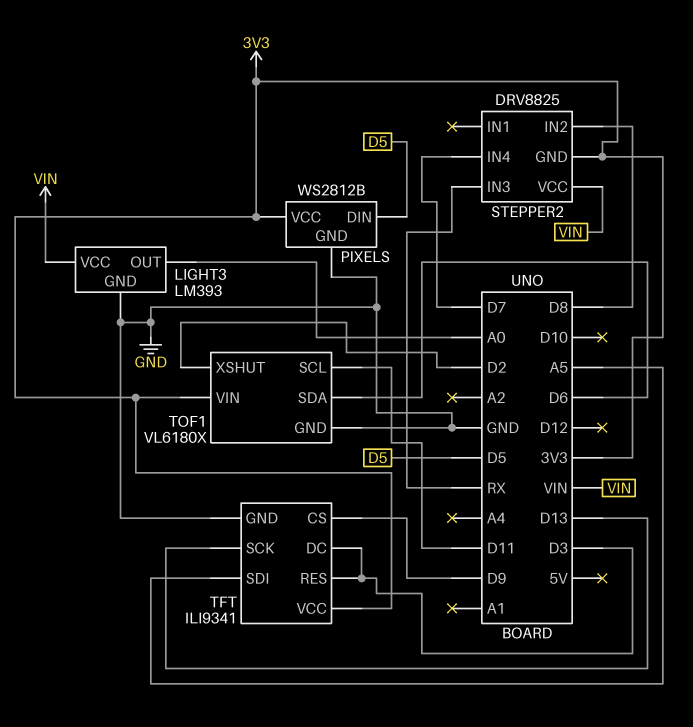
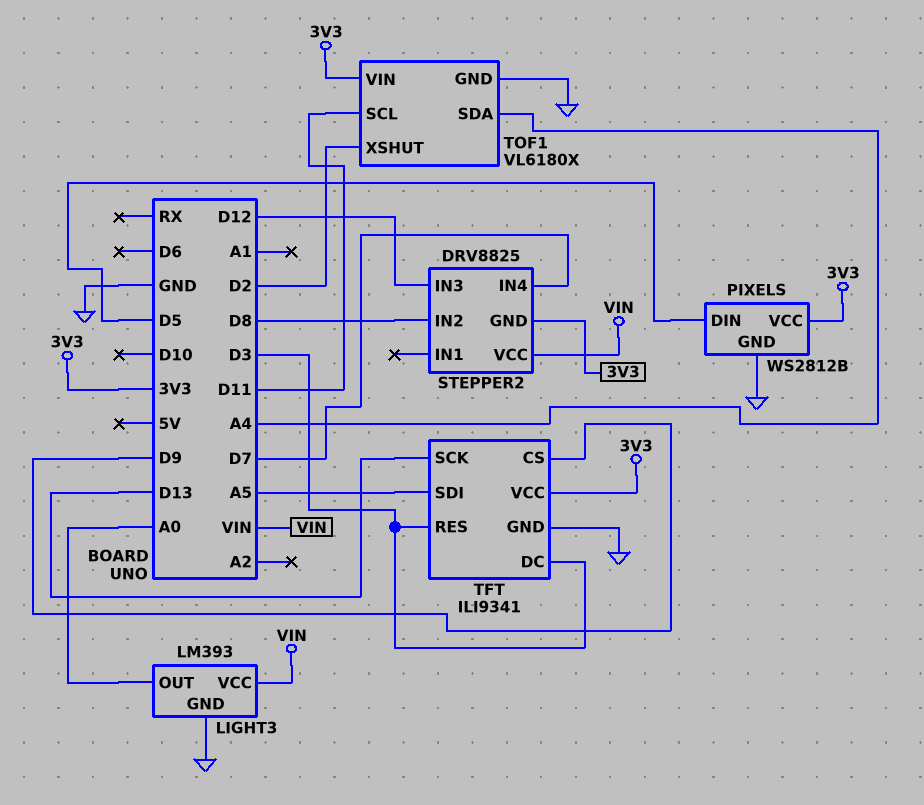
STEPPER2 pin IN3: RX -> D12
TOF1 pin SDA: D6 -> A4

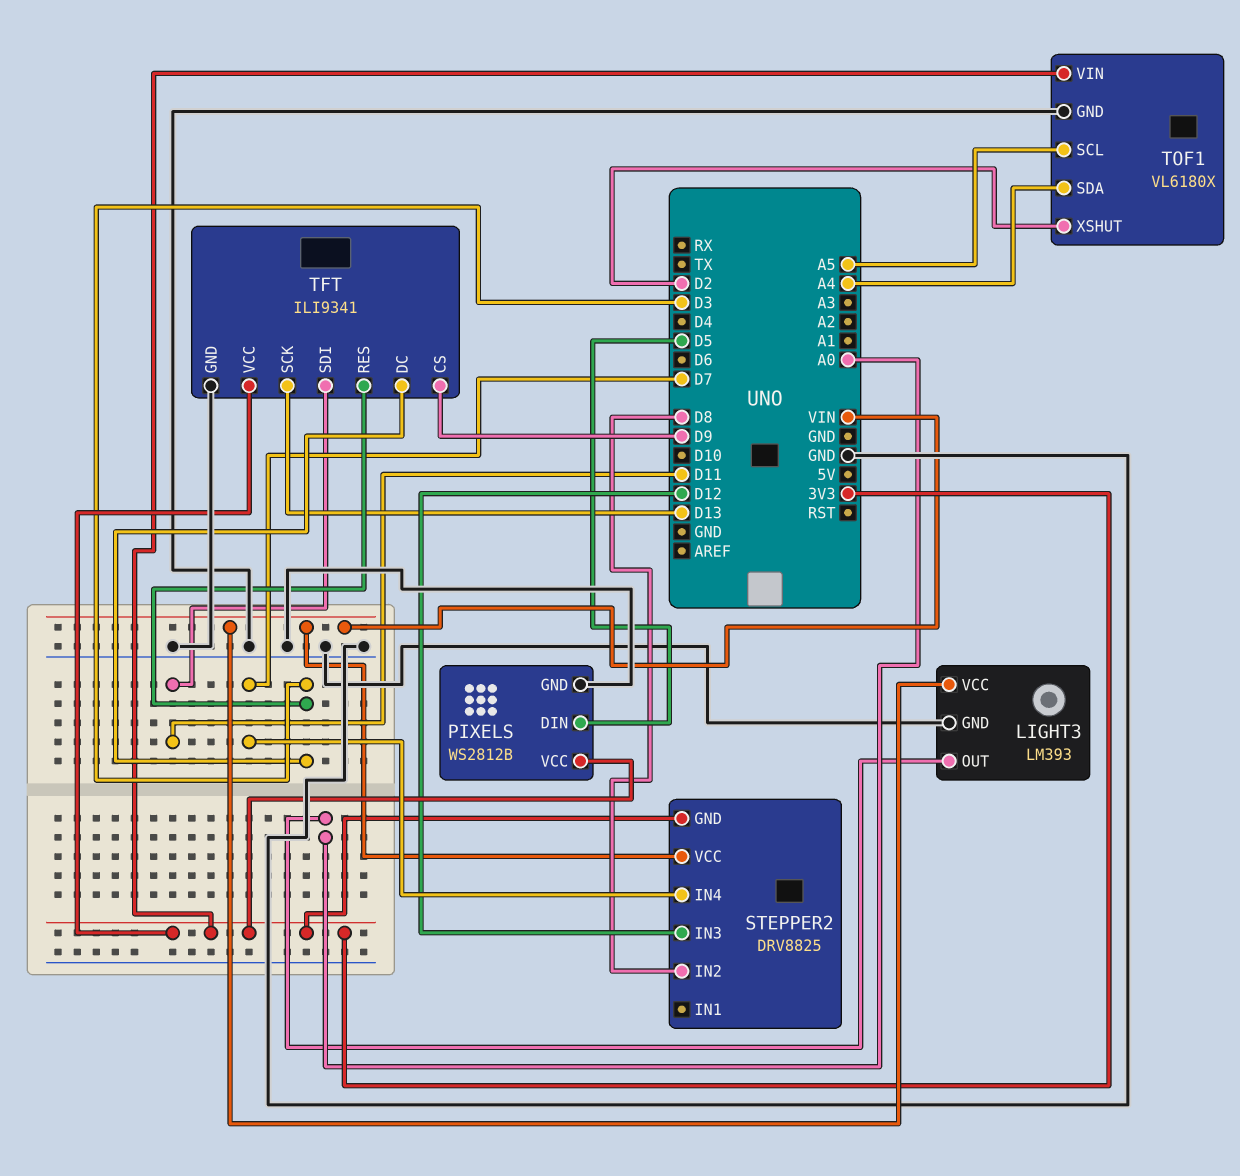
TFT pin SDI: A5 -> D11
TOF1 pin SCL: D11 -> A5

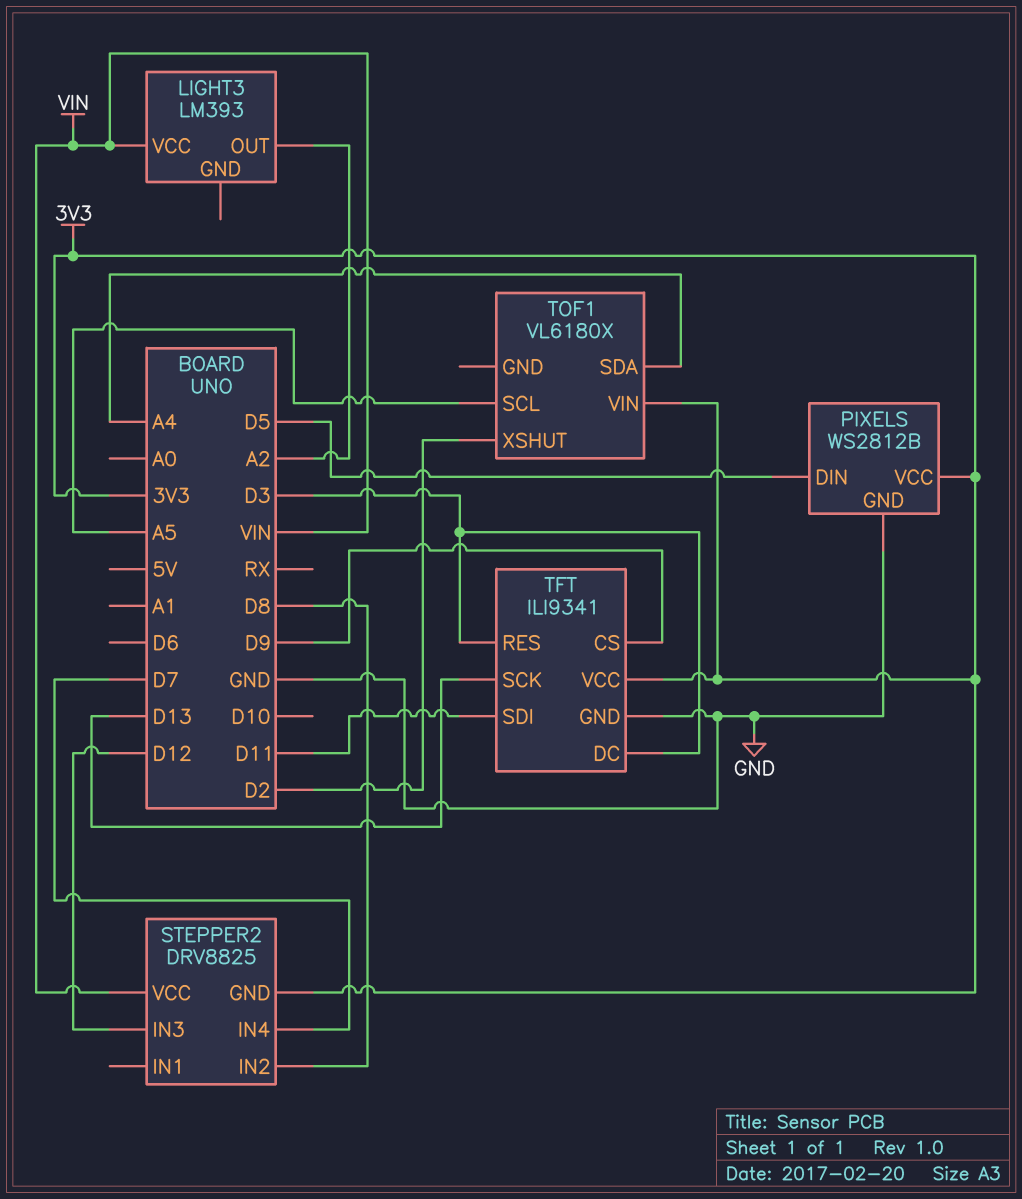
LIGHT3 pin GND: GND -> none
LIGHT3 pin OUT: A0 -> A2
TOF1 pin GND: GND -> none

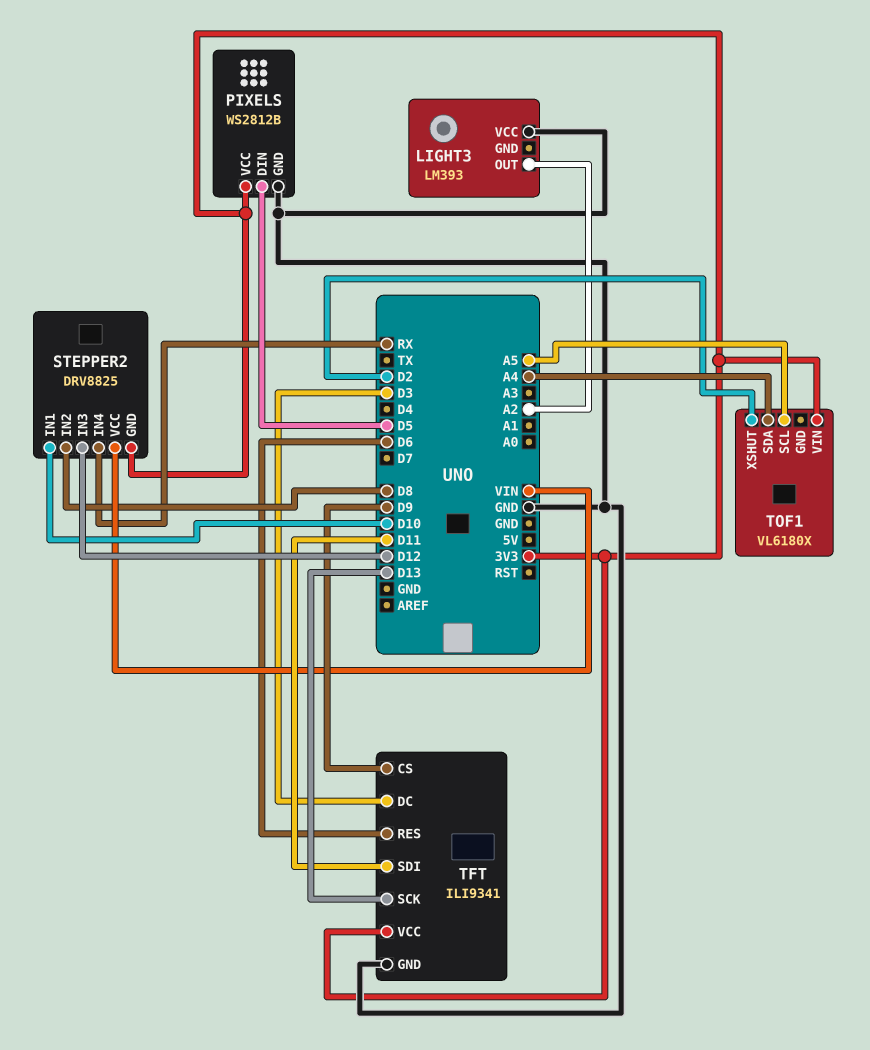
LIGHT3 pin VCC: VIN -> GND
STEPPER2 pin IN1: none -> D10
STEPPER2 pin IN4: D7 -> RX
TFT pin RES: D3 -> D6

